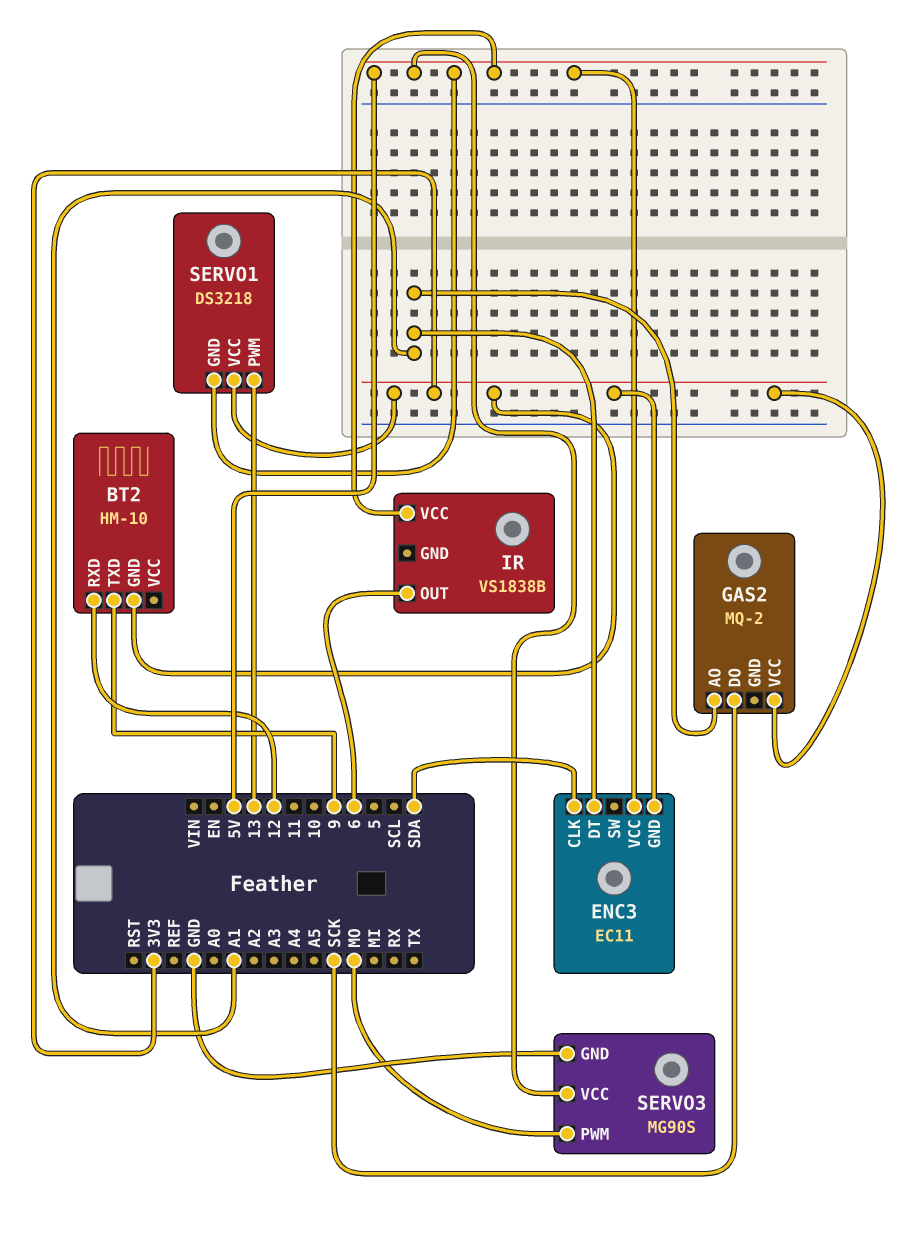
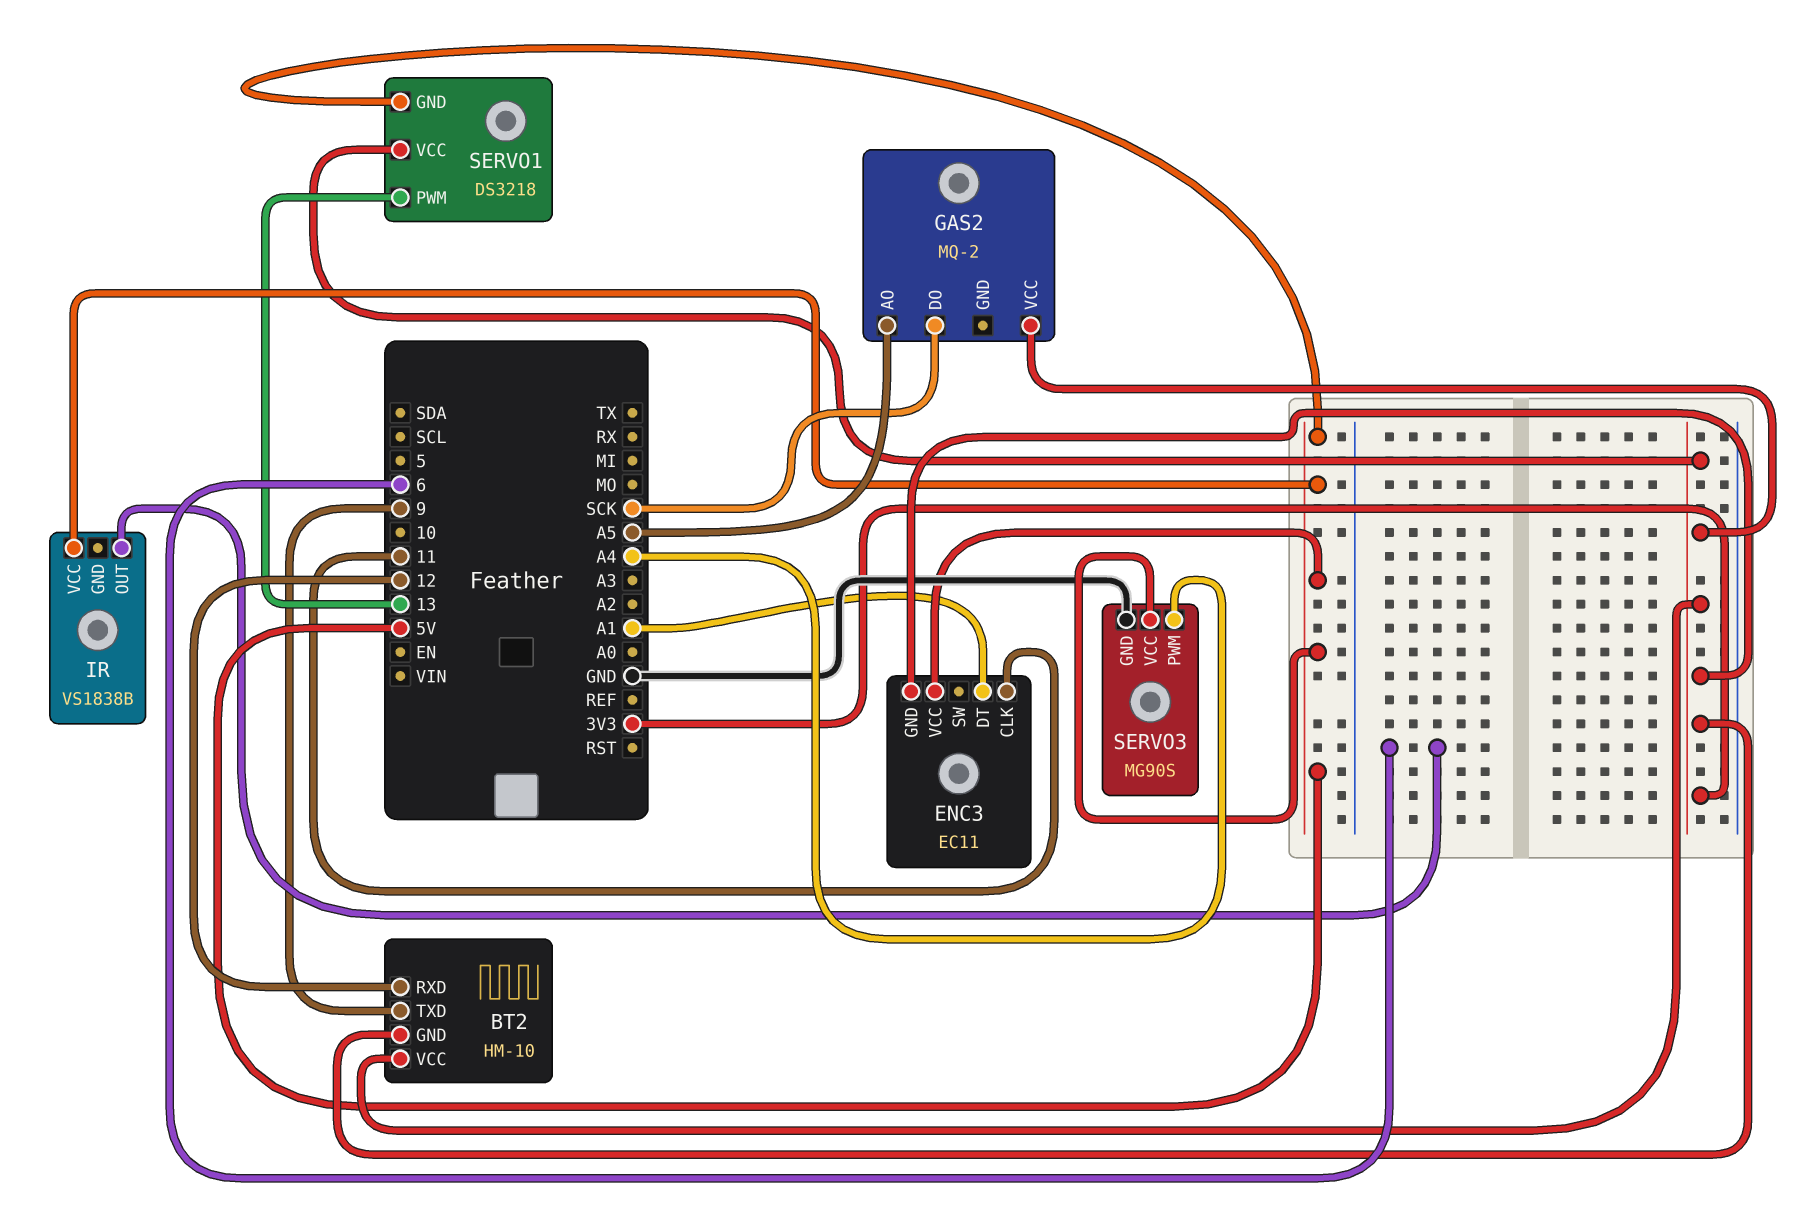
BT2 pin VCC: none -> 3V3
ENC3 pin CLK: SDA -> 11
GAS2 pin AO: A1 -> A5
SERVO3 pin PWM: MO -> A4

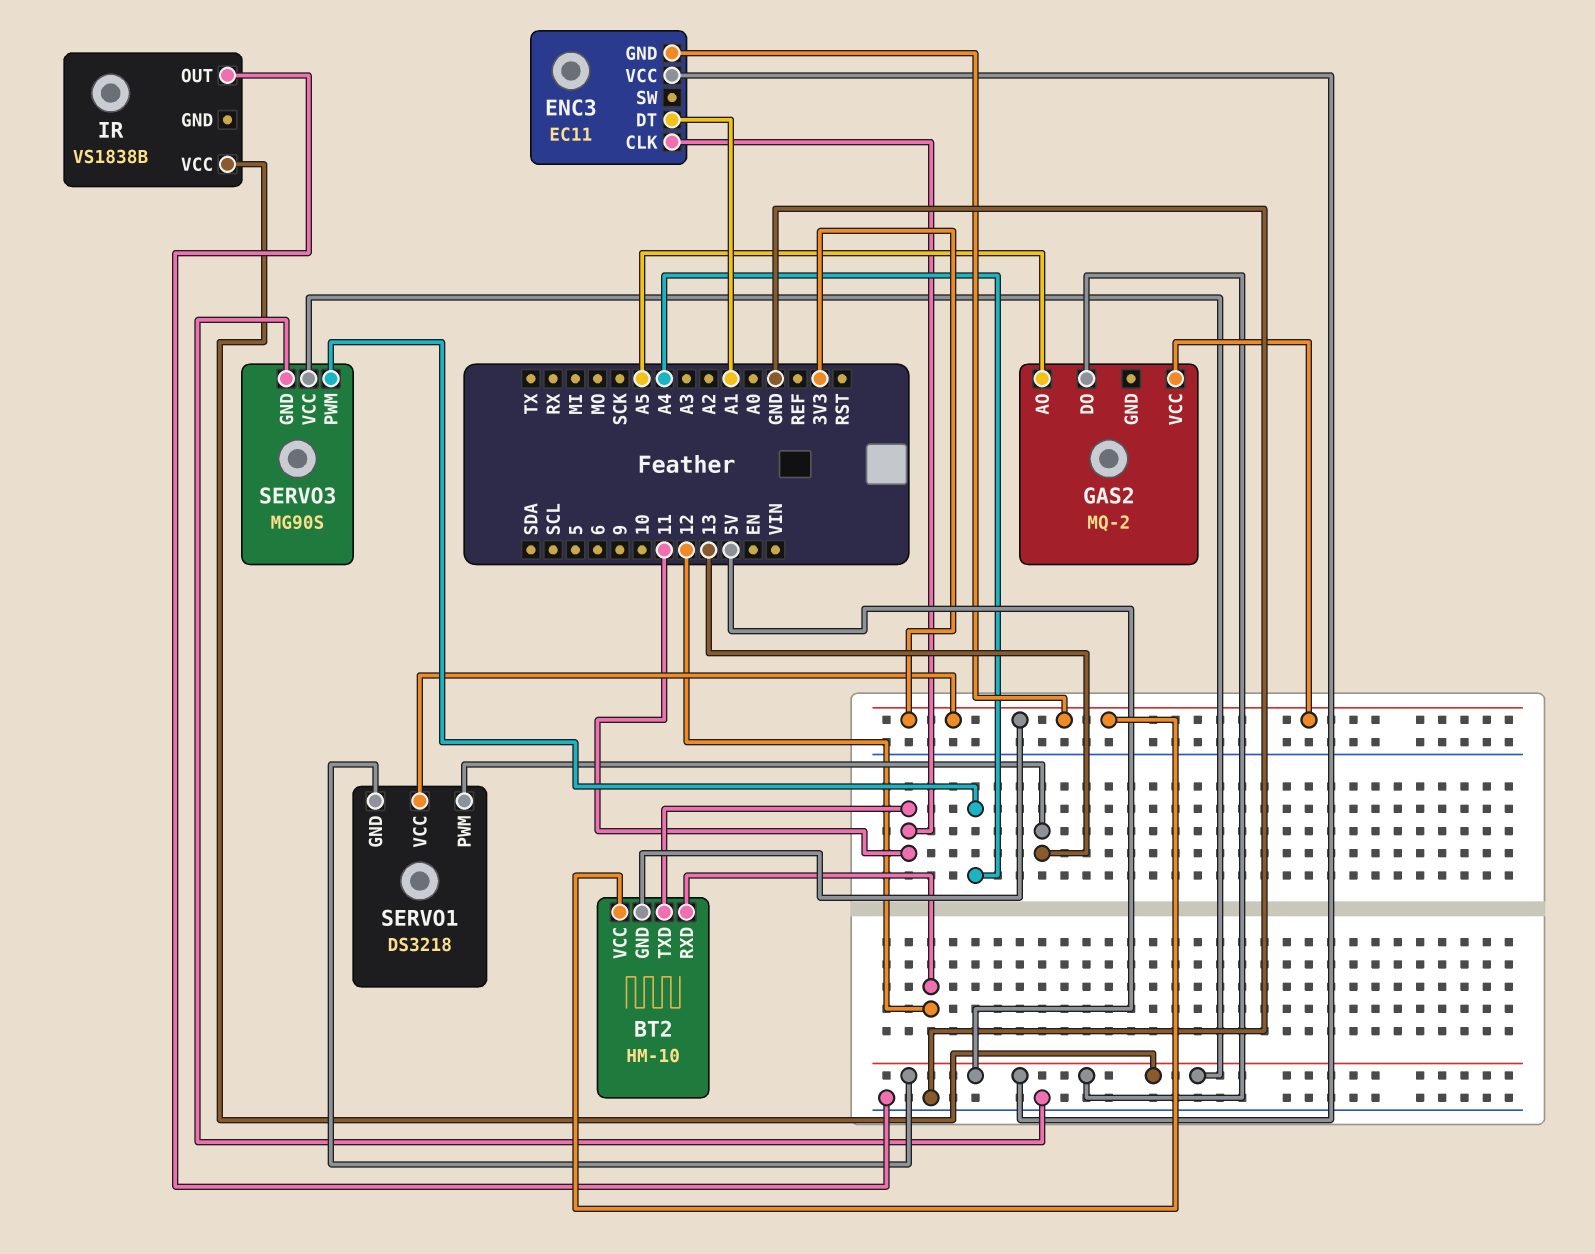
BT2 pin TXD: 9 -> 11
GAS2 pin DO: SCK -> 5V
IR pin OUT: 6 -> GND

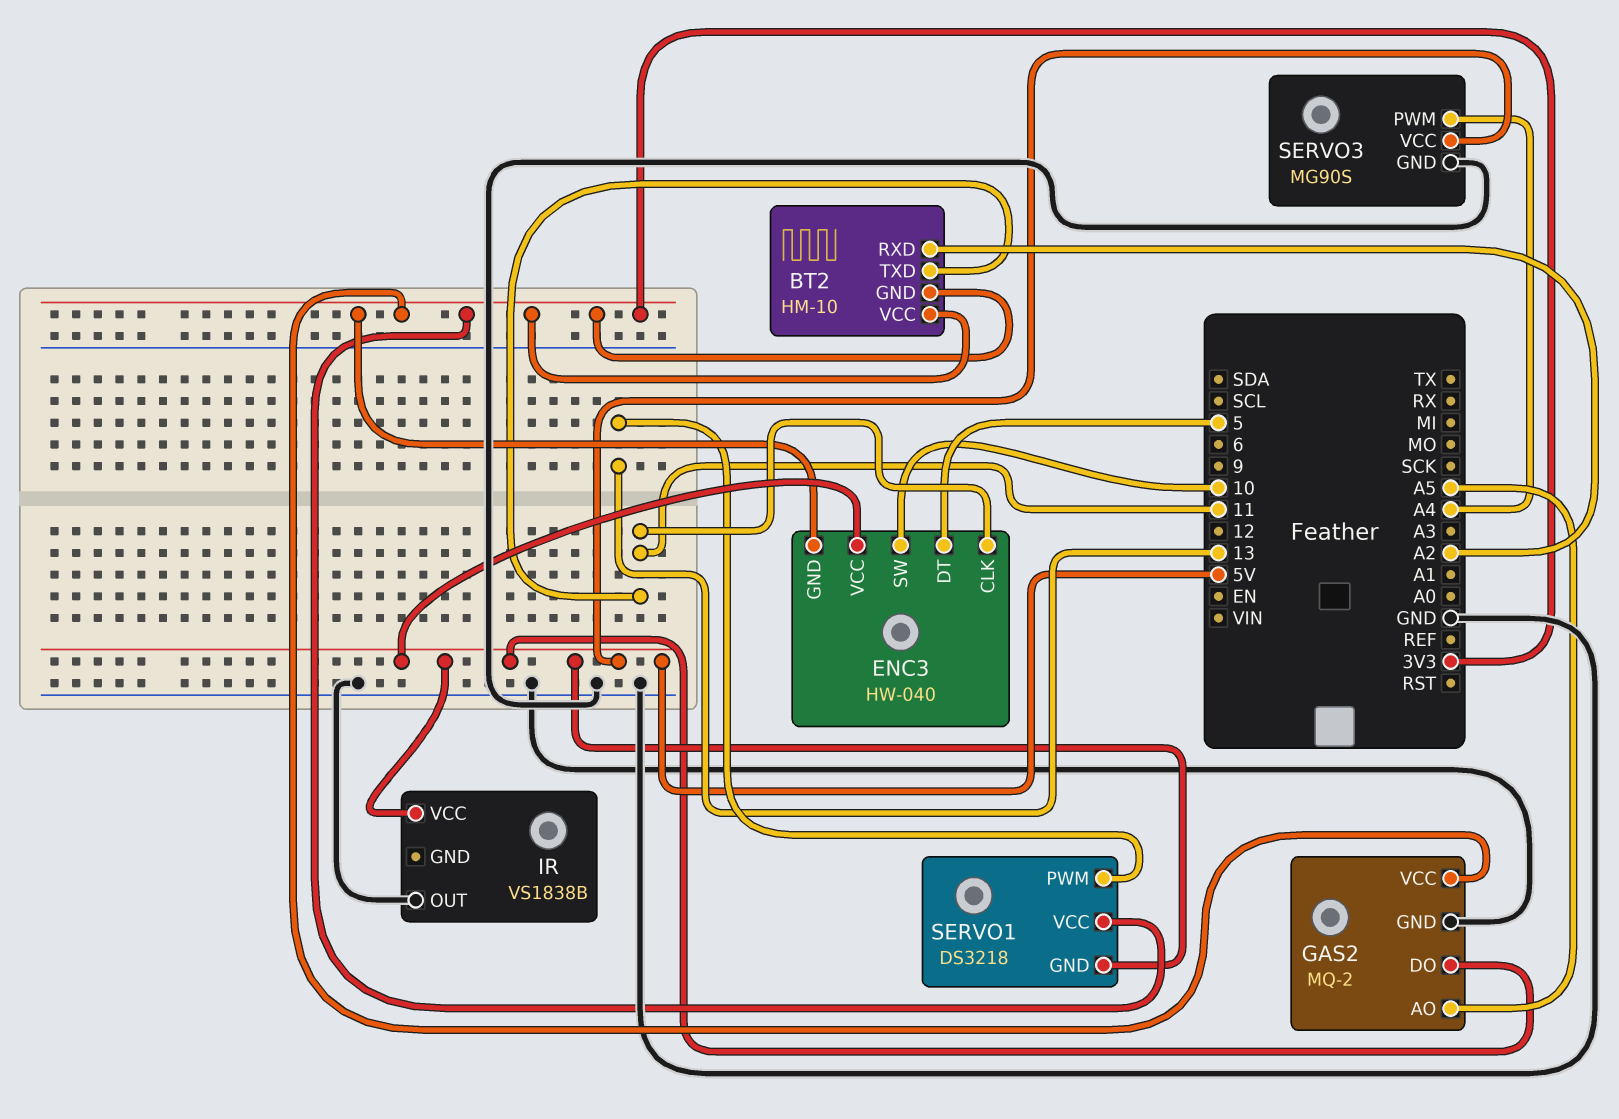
BT2 pin RXD: 12 -> A2
ENC3: EC11 -> HW-040
ENC3 pin DT: A1 -> 5
ENC3 pin SW: none -> 10
GAS2 pin GND: none -> GND

